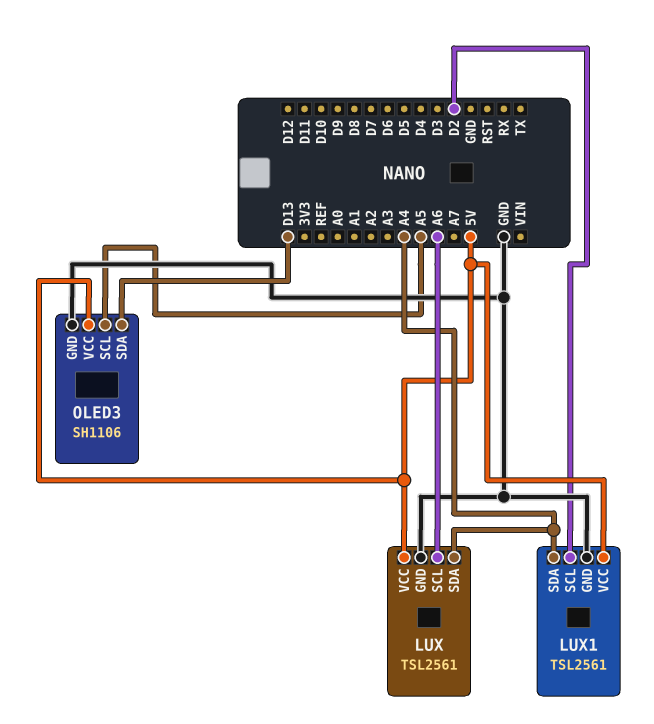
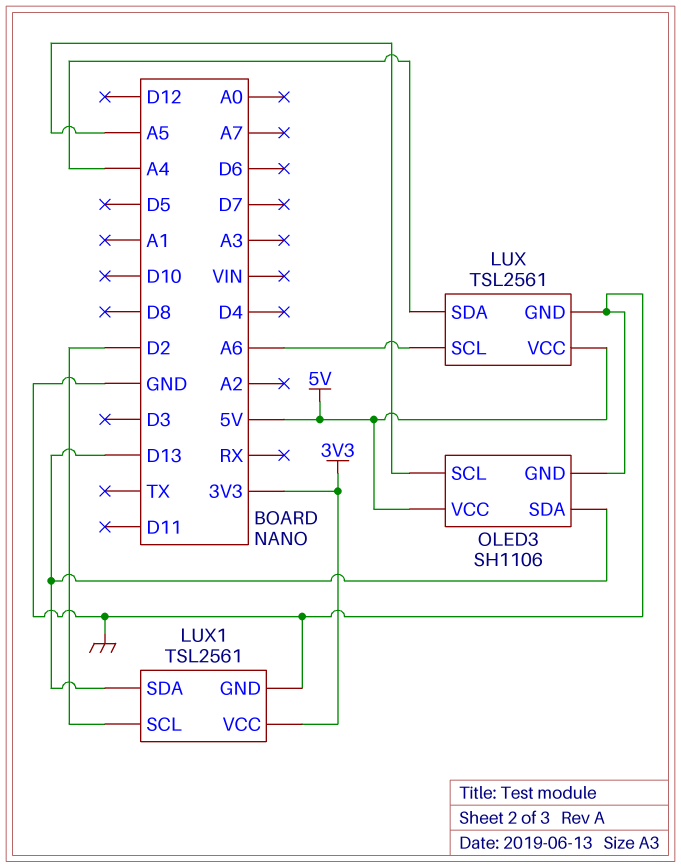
LUX1 pin SDA: A4 -> D13
LUX1 pin VCC: 5V -> 3V3

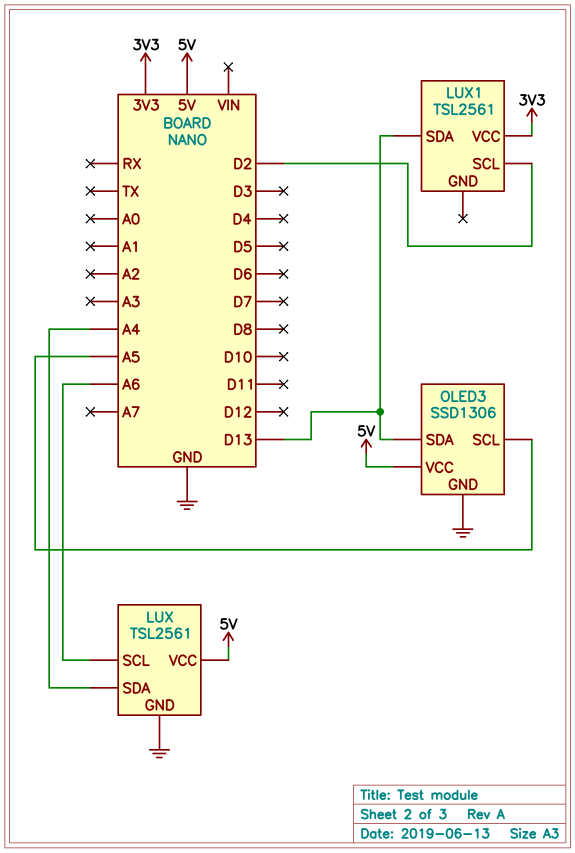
LUX1 pin GND: GND -> none
OLED3: SH1106 -> SSD1306

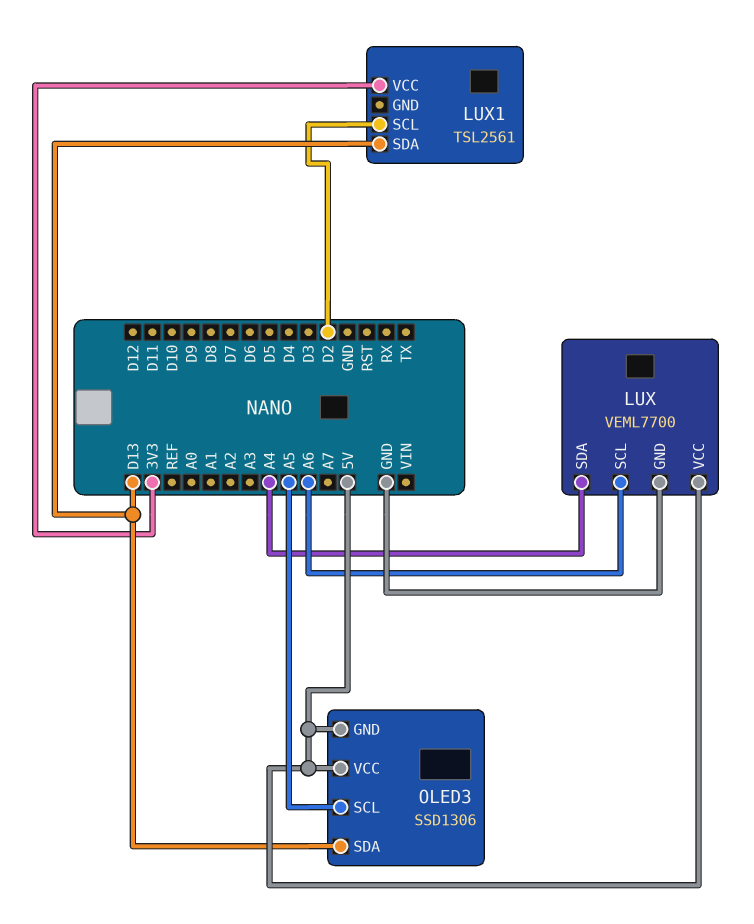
LUX: TSL2561 -> VEML7700
OLED3 pin GND: GND -> 5V

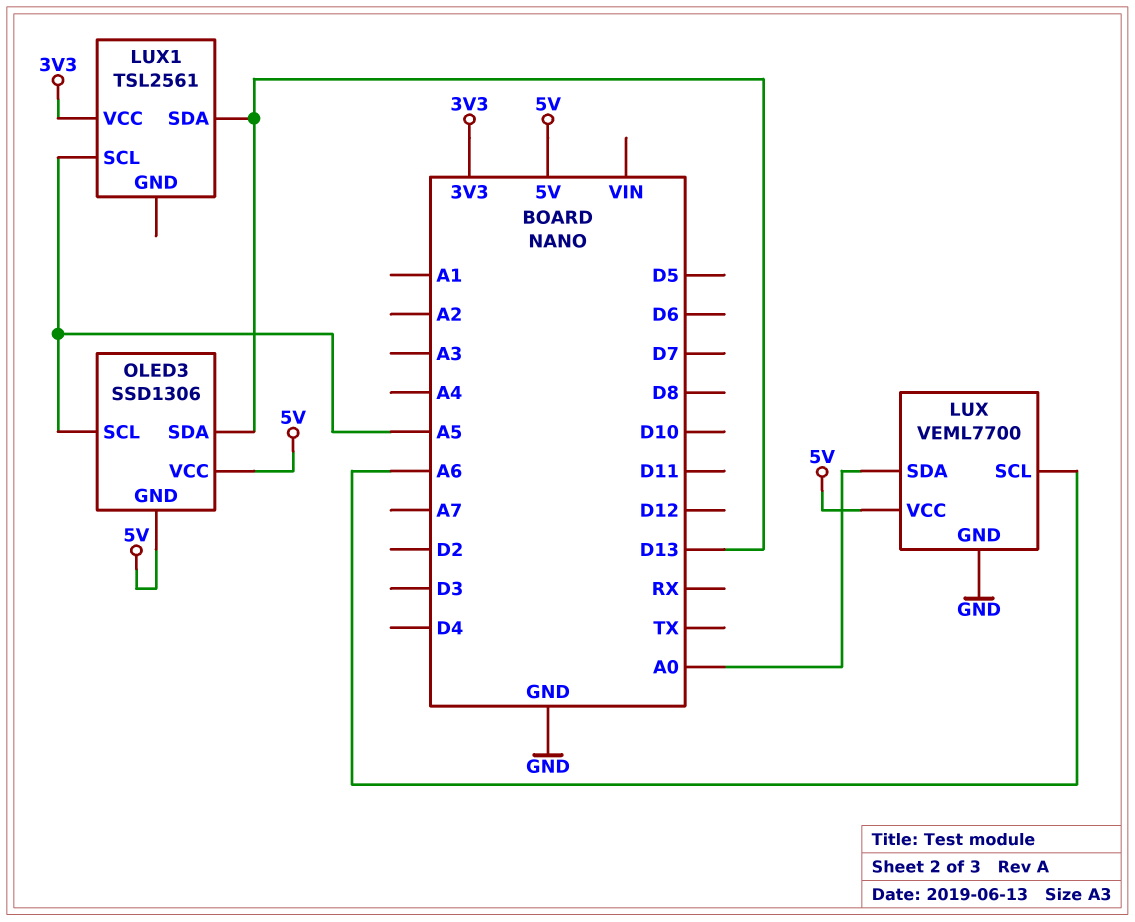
LUX pin SDA: A4 -> A0
LUX1 pin SCL: D2 -> A5

